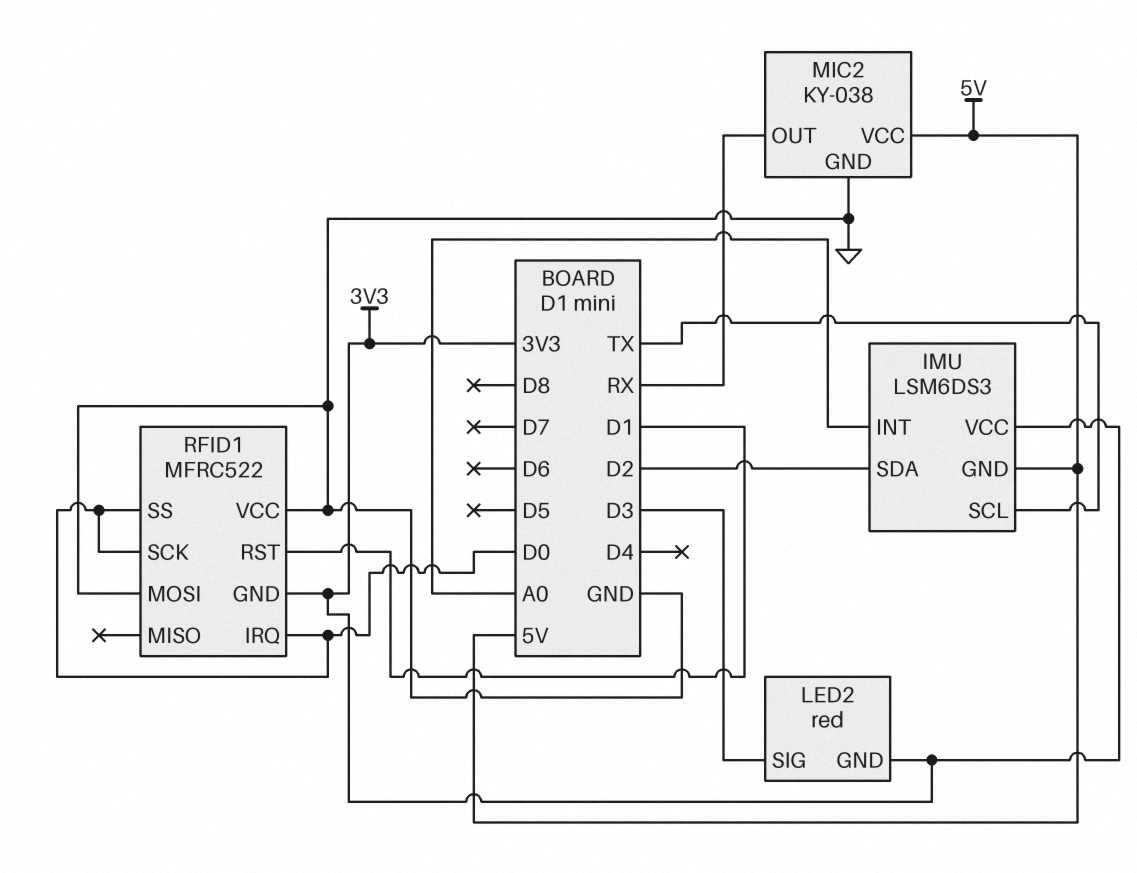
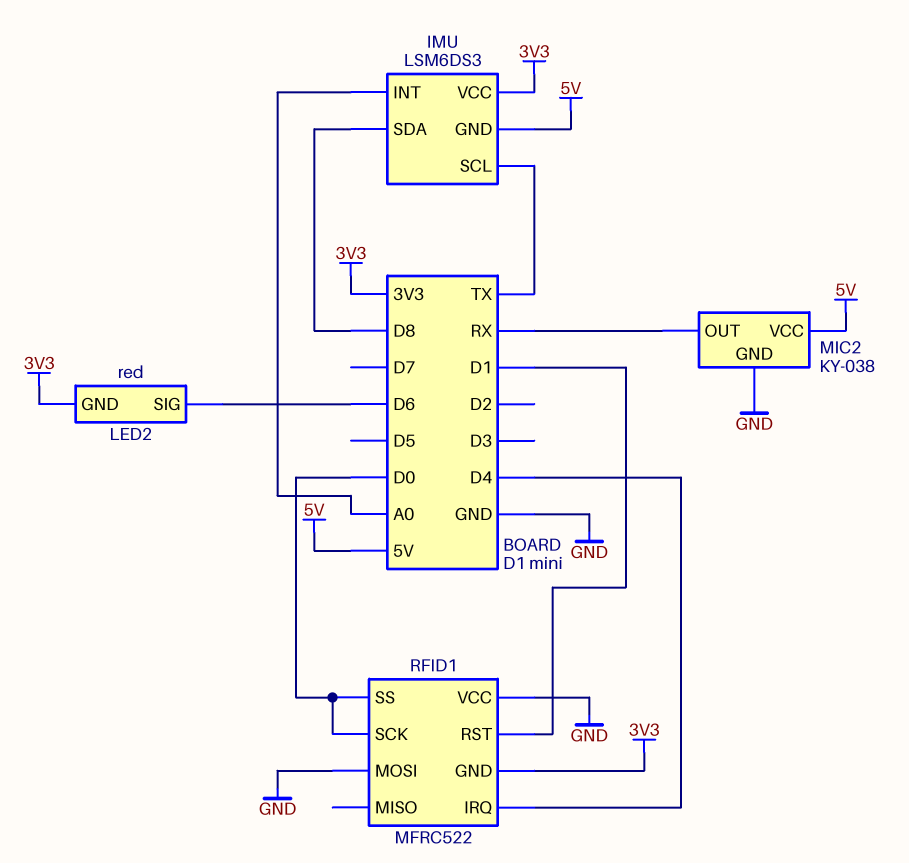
IMU pin SDA: D2 -> D8
LED2 pin SIG: D3 -> D6
RFID1 pin IRQ: D0 -> D4

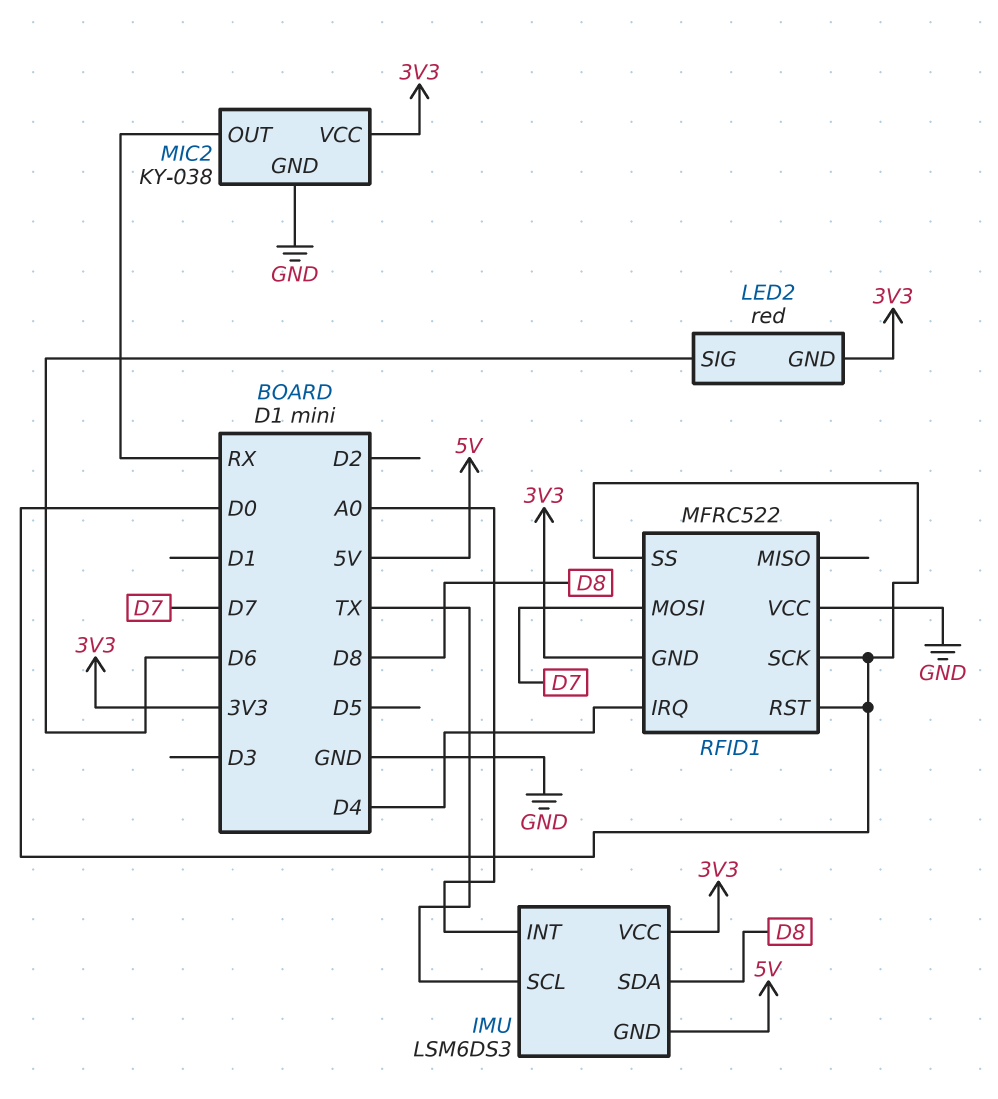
MIC2 pin VCC: 5V -> 3V3
RFID1 pin MOSI: GND -> D7
RFID1 pin RST: D1 -> D0

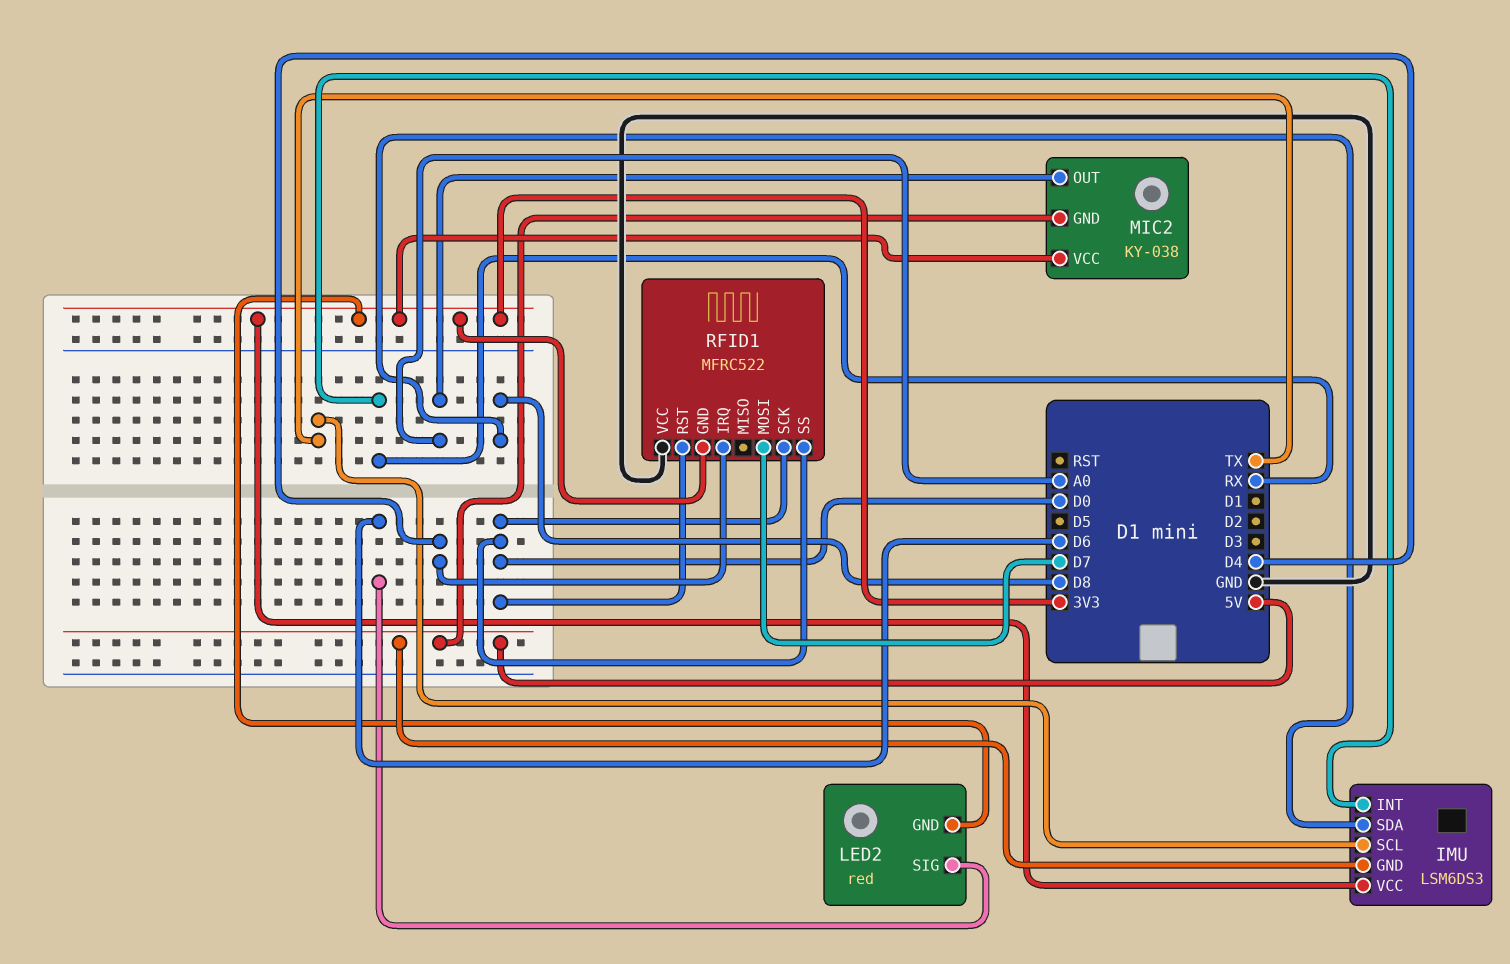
IMU pin INT: A0 -> RX
MIC2 pin GND: GND -> 5V
MIC2 pin OUT: RX -> A0

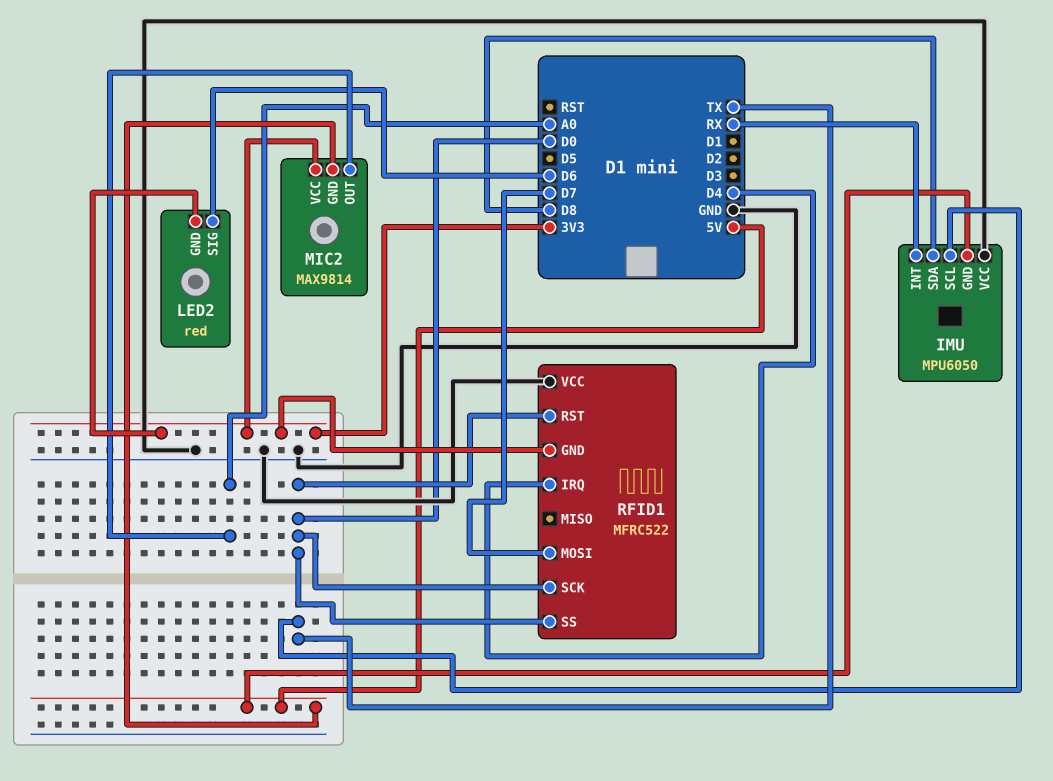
IMU: LSM6DS3 -> MPU6050
IMU pin VCC: 3V3 -> GND
MIC2: KY-038 -> MAX9814

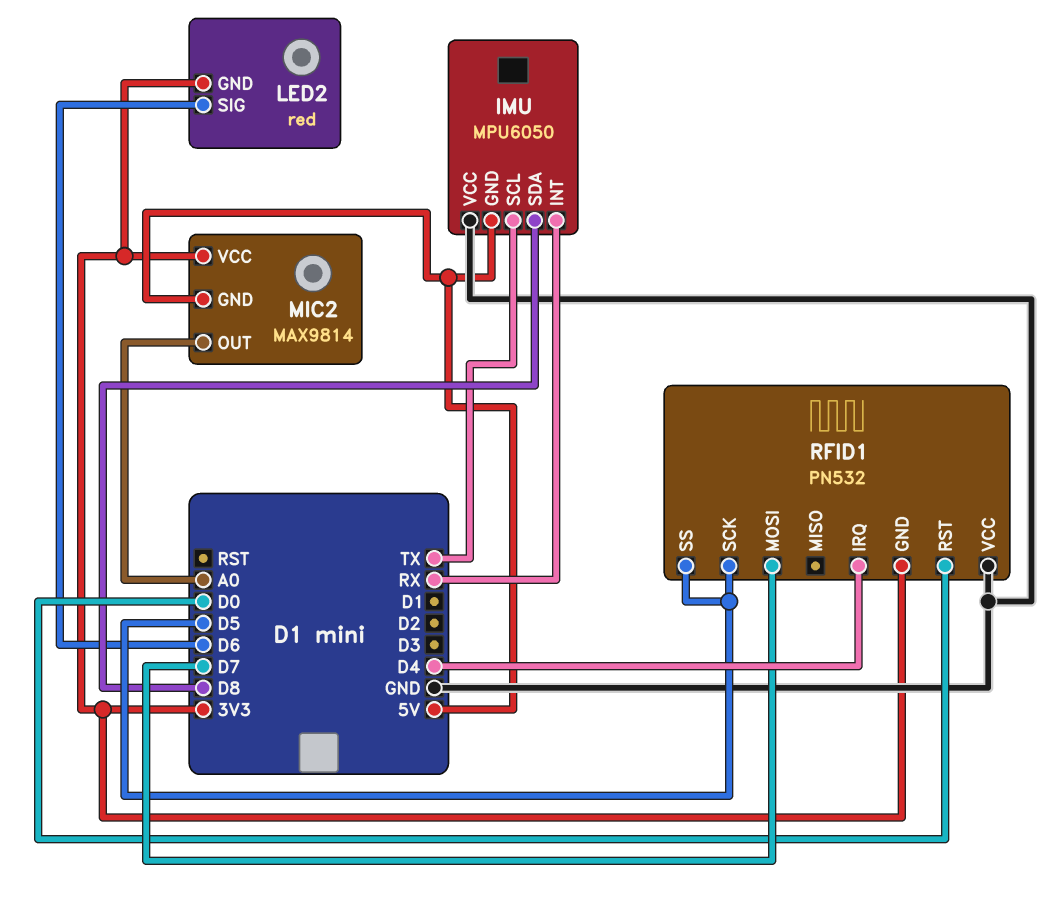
RFID1: MFRC522 -> PN532
RFID1 pin SCK: D0 -> D5
RFID1 pin SS: D0 -> D5

